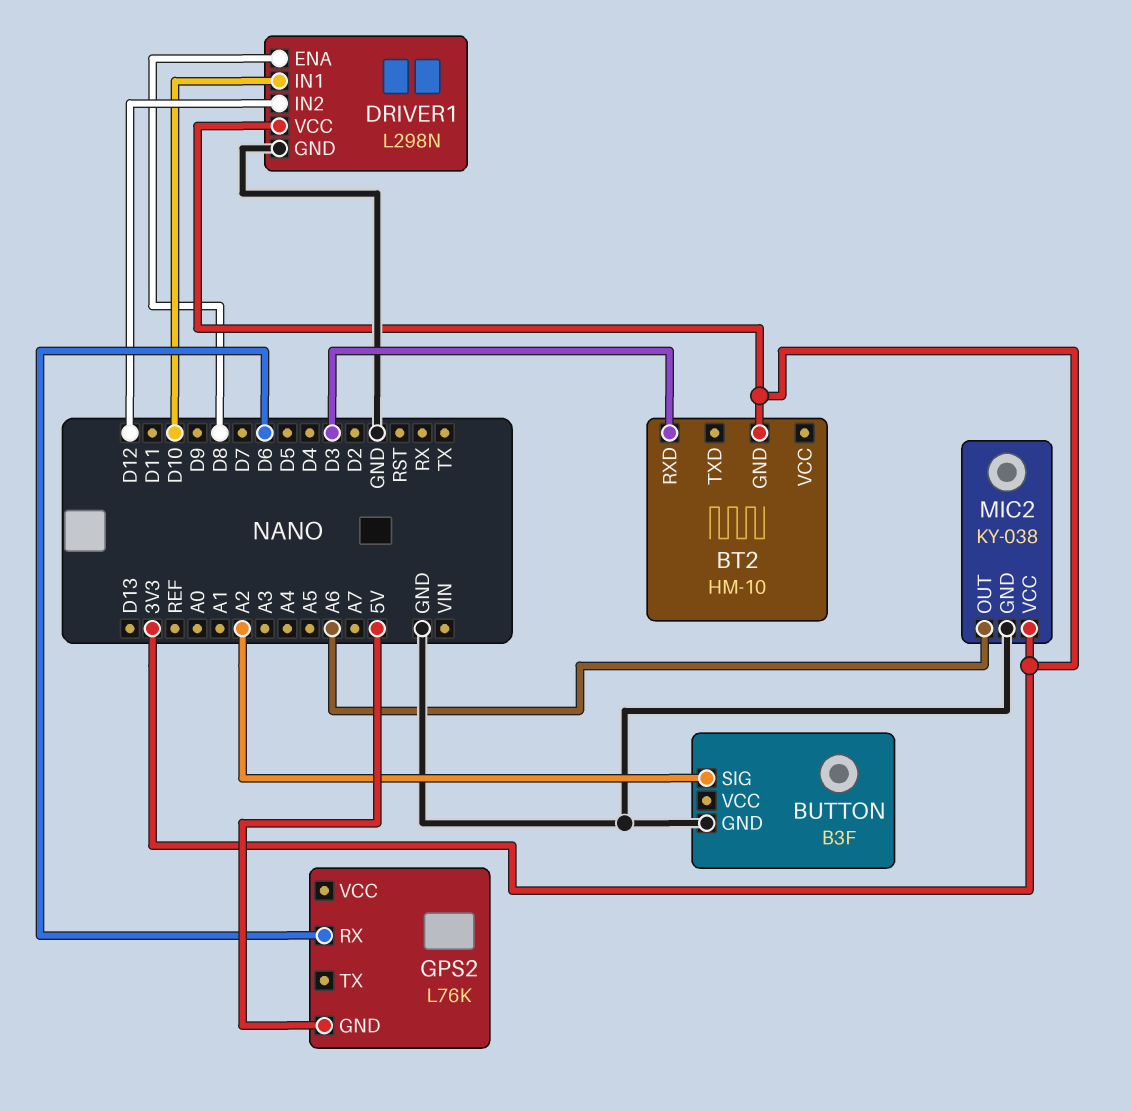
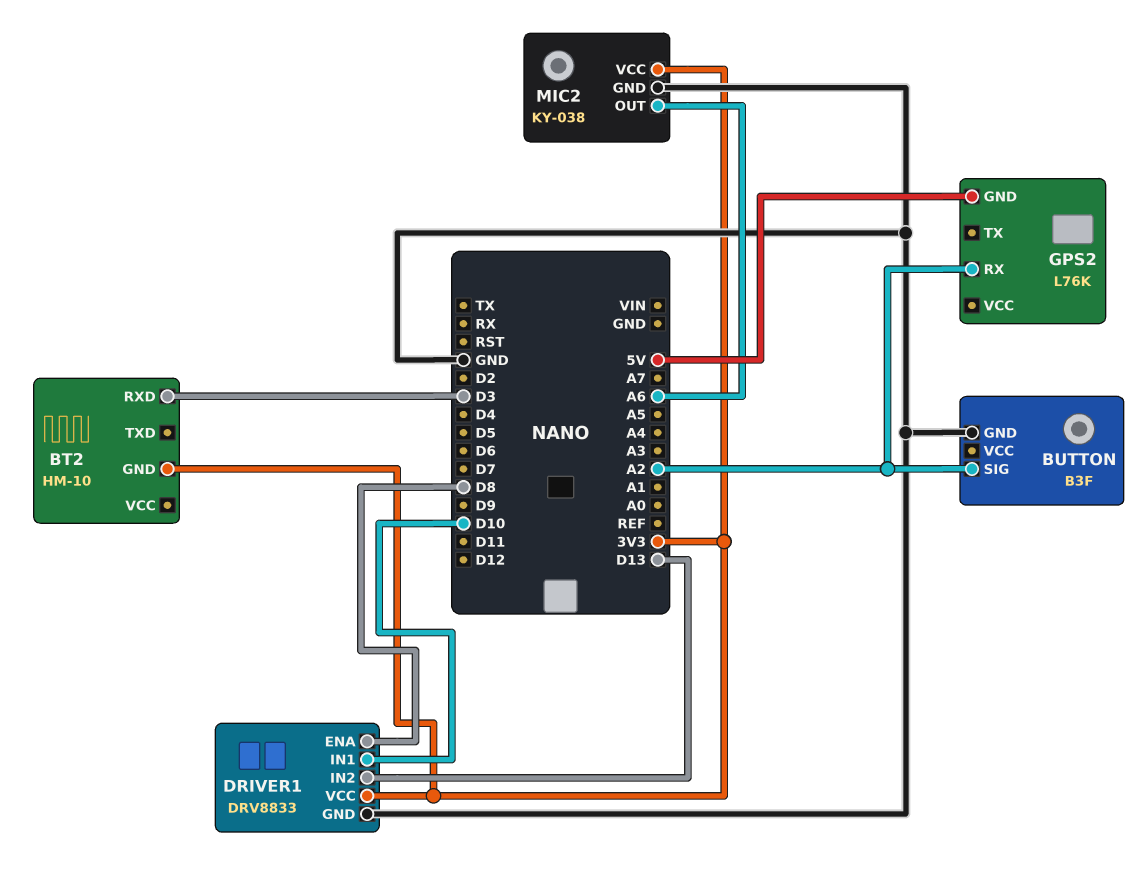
DRIVER1: L298N -> DRV8833
DRIVER1 pin IN2: D12 -> D13
GPS2 pin RX: D6 -> A2

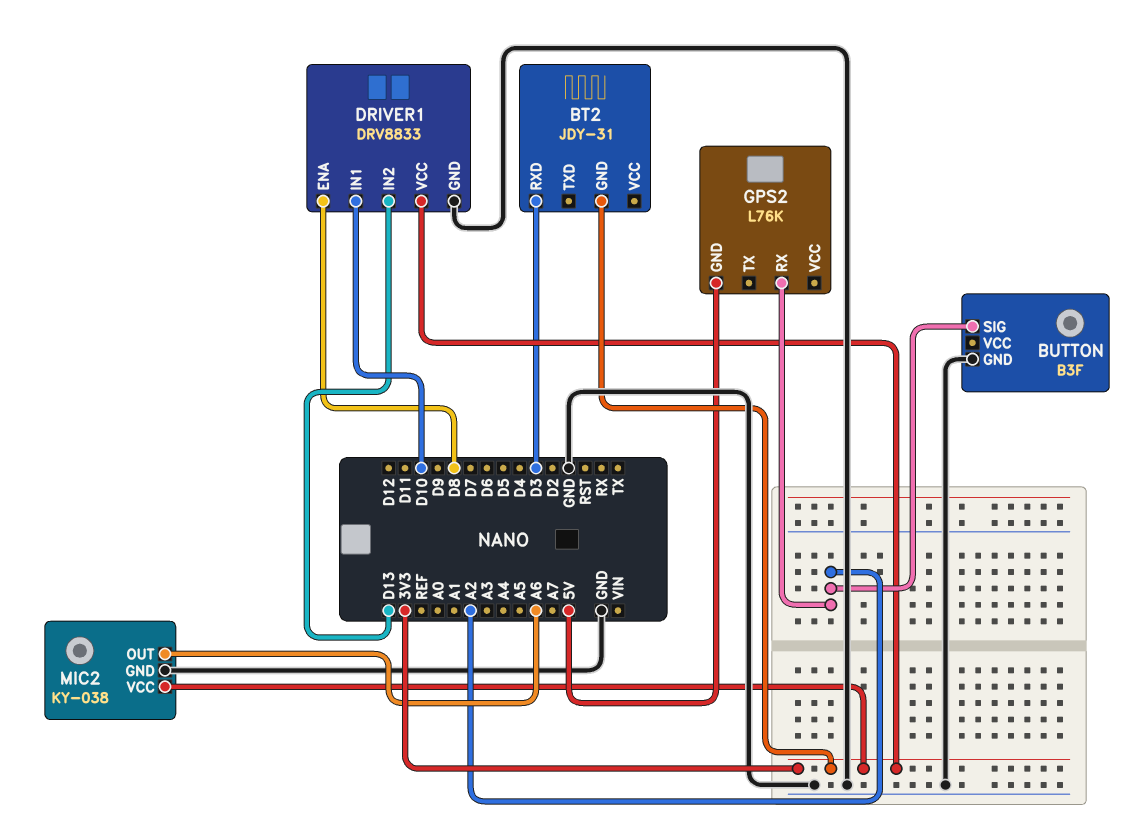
BT2: HM-10 -> JDY-31

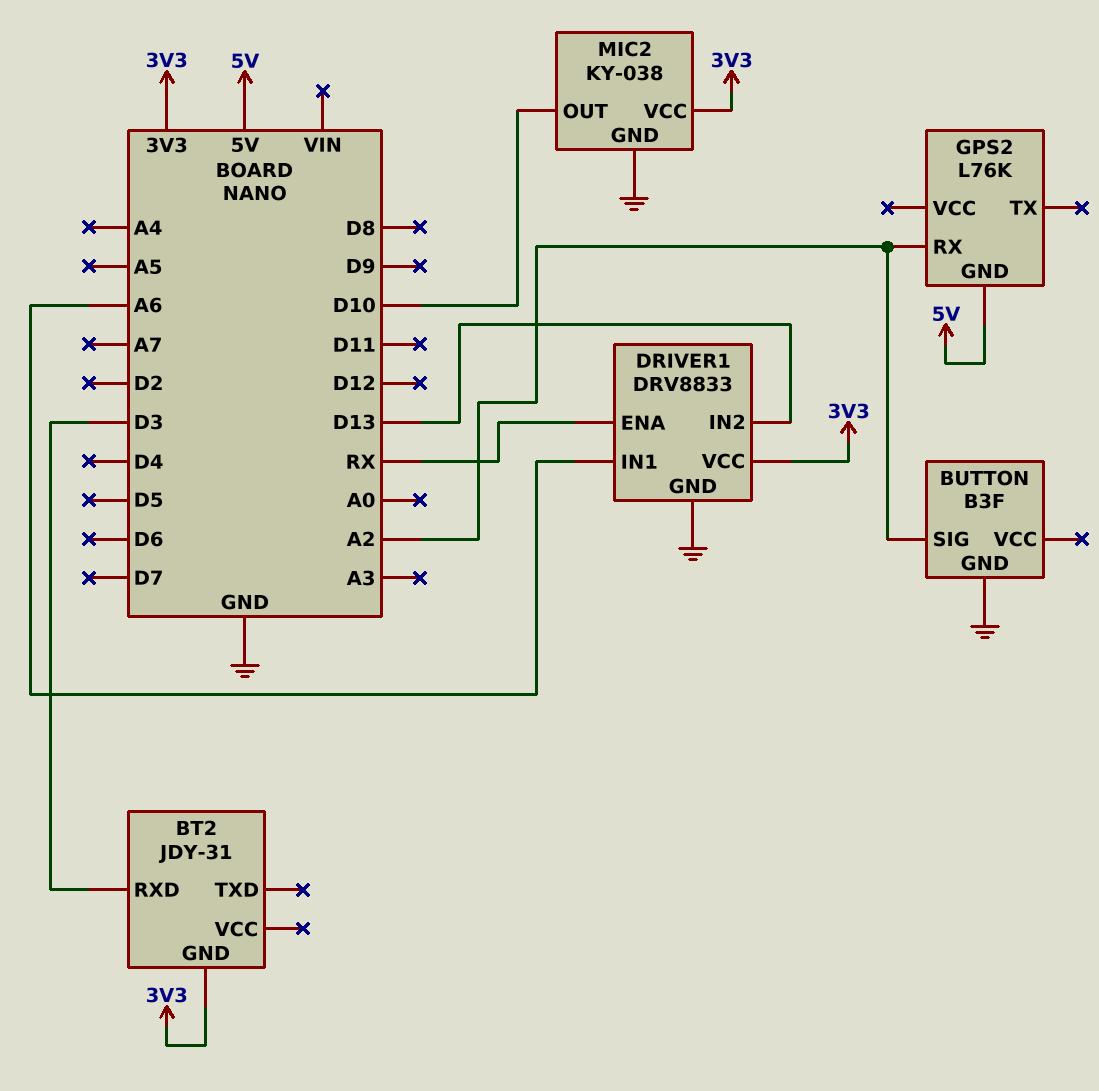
DRIVER1 pin ENA: D8 -> RX
DRIVER1 pin IN1: D10 -> A6
MIC2 pin OUT: A6 -> D10

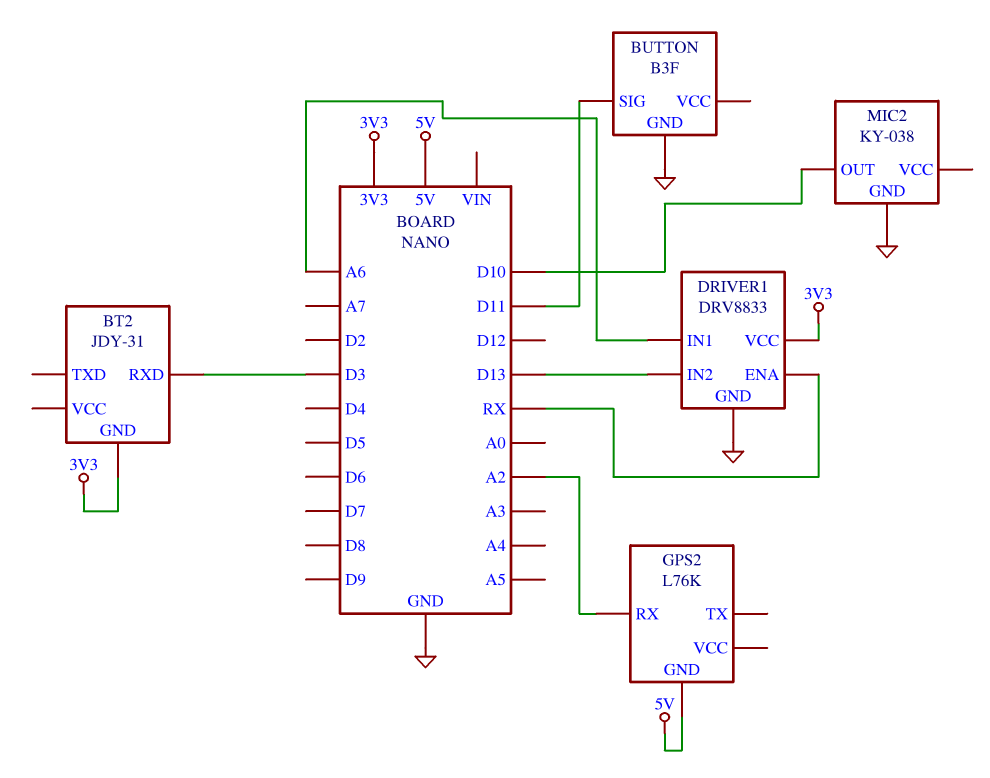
BUTTON pin SIG: A2 -> D11
MIC2 pin VCC: 3V3 -> none

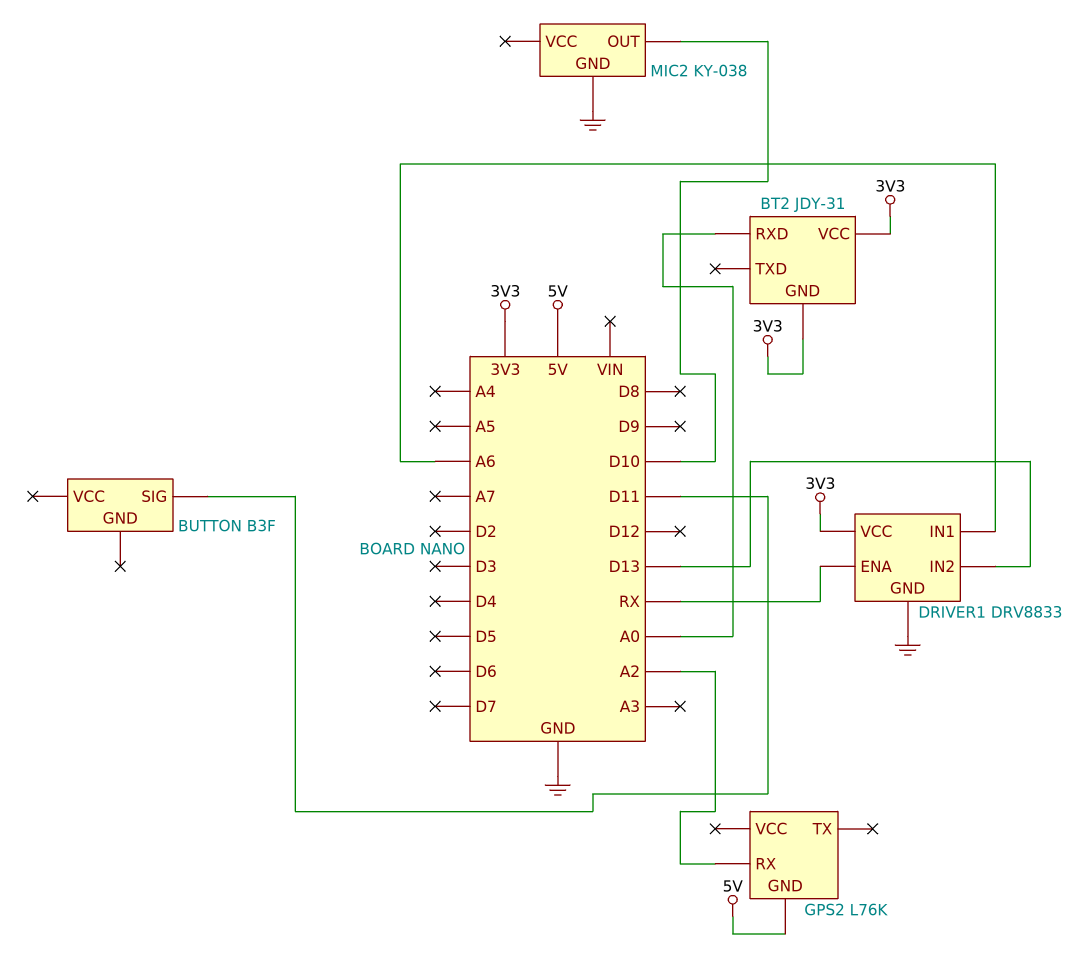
BT2 pin RXD: D3 -> A0
BT2 pin VCC: none -> 3V3
BUTTON pin GND: GND -> none

